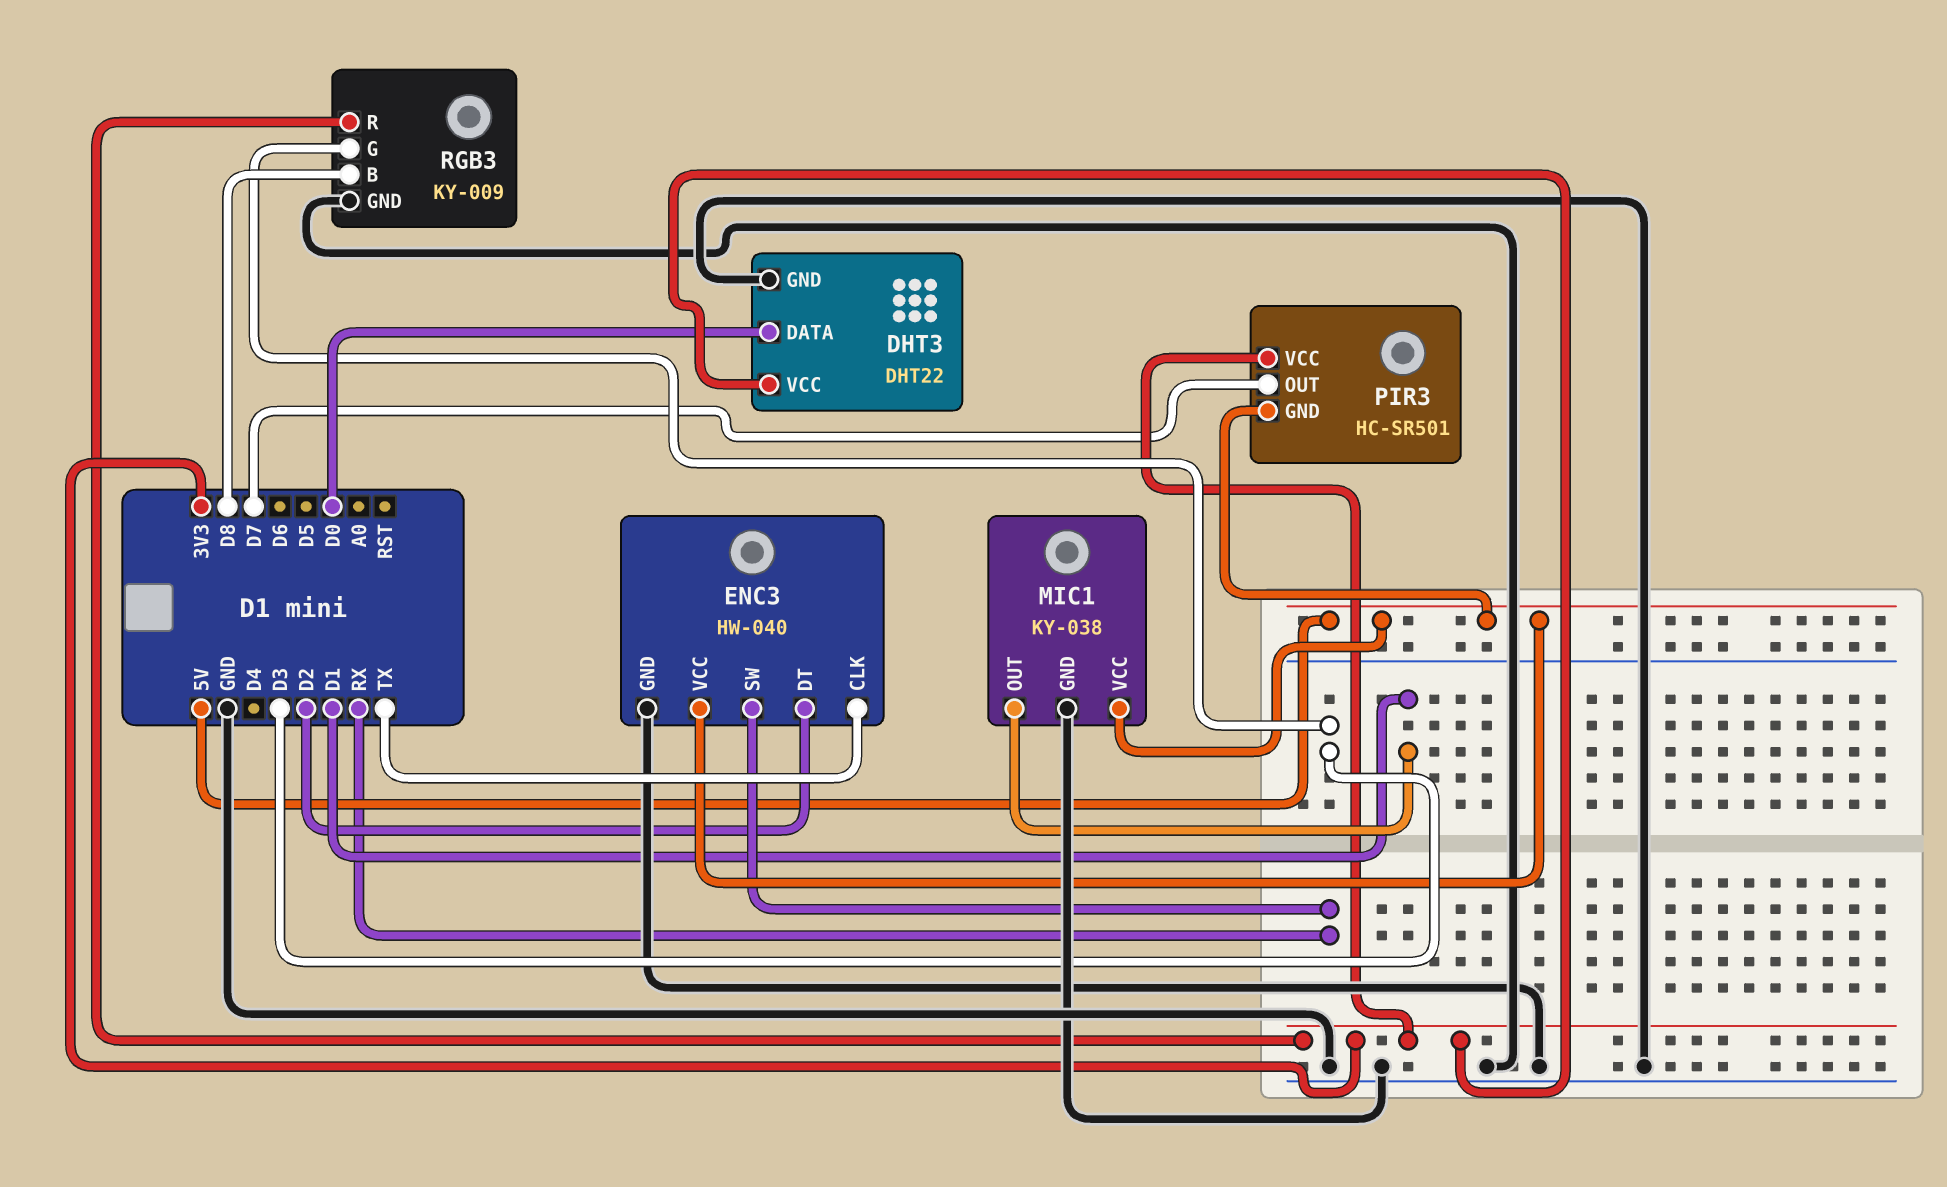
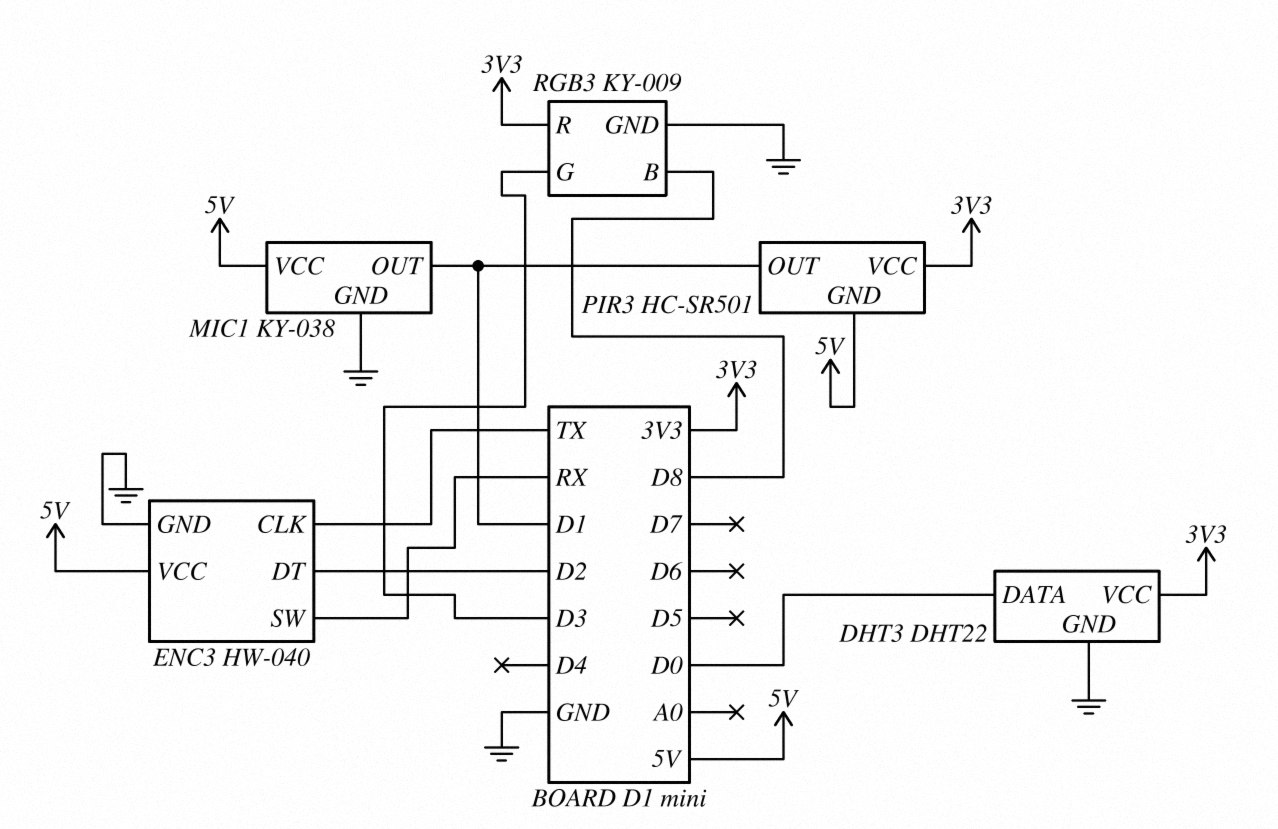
PIR3 pin OUT: D7 -> D1

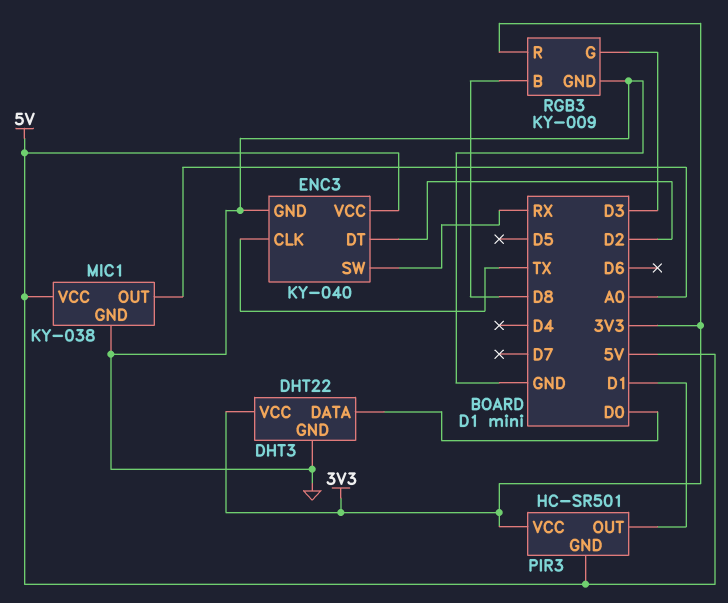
ENC3: HW-040 -> KY-040
MIC1 pin OUT: D1 -> A0

